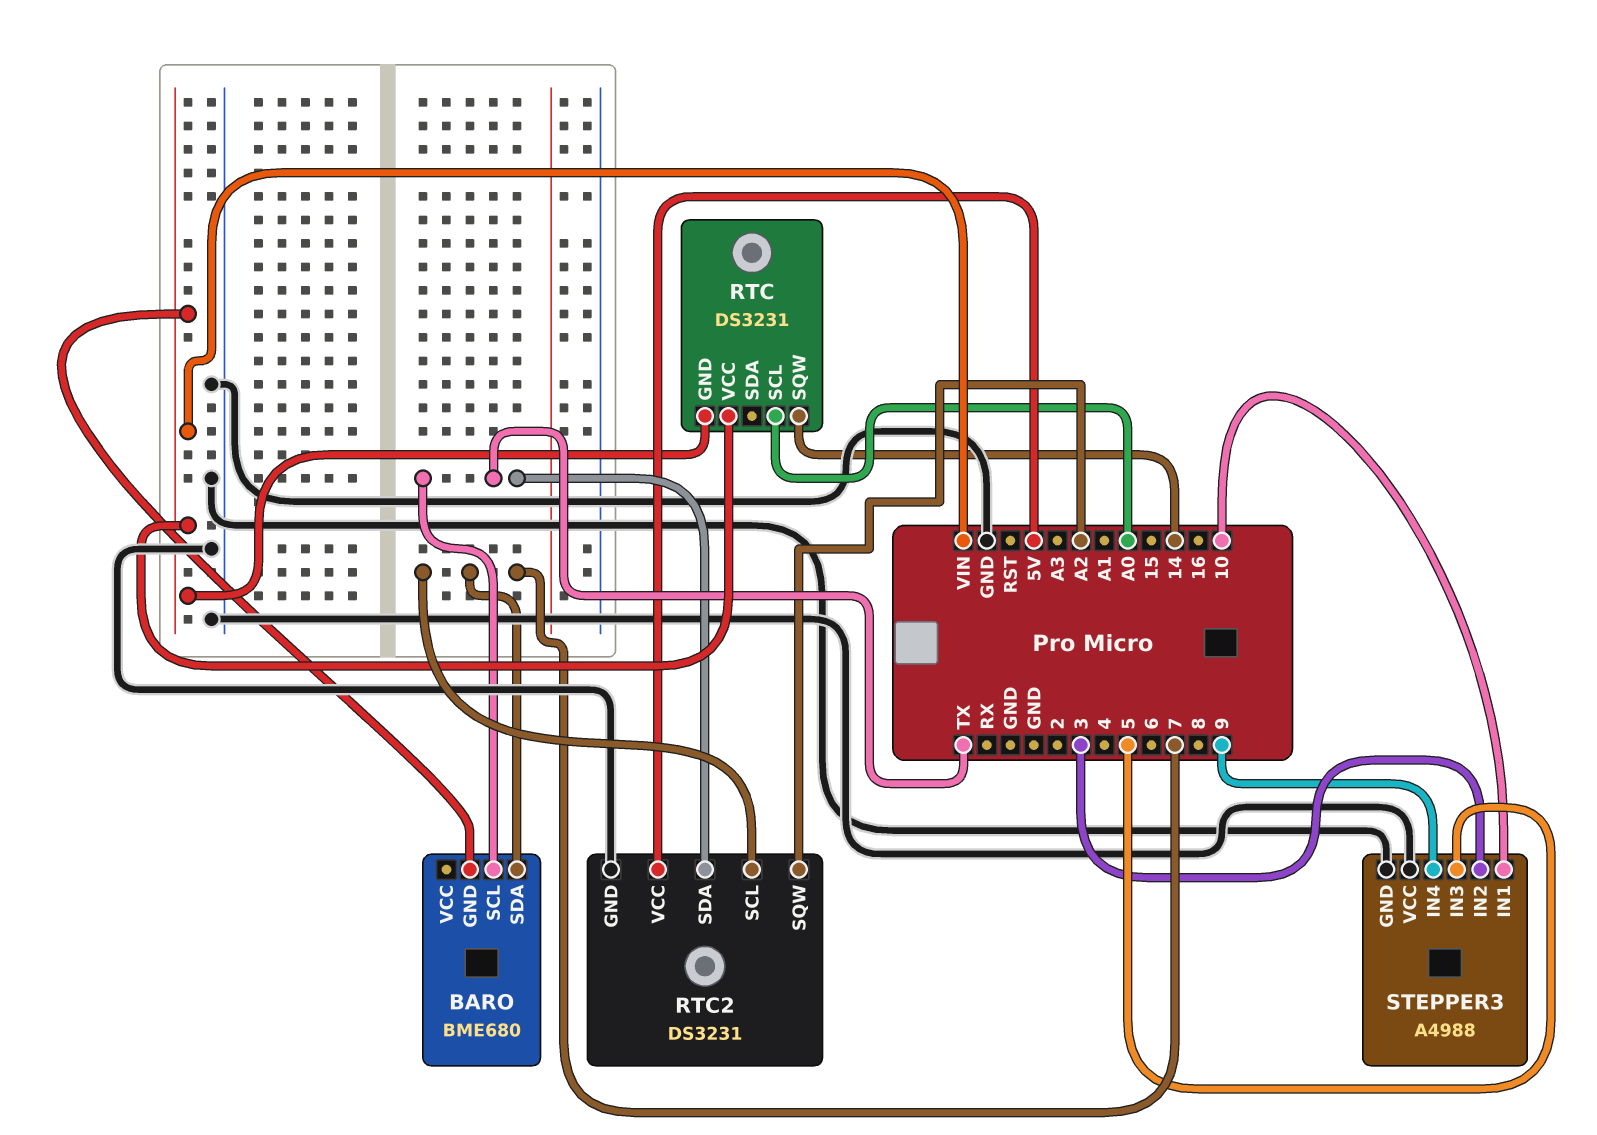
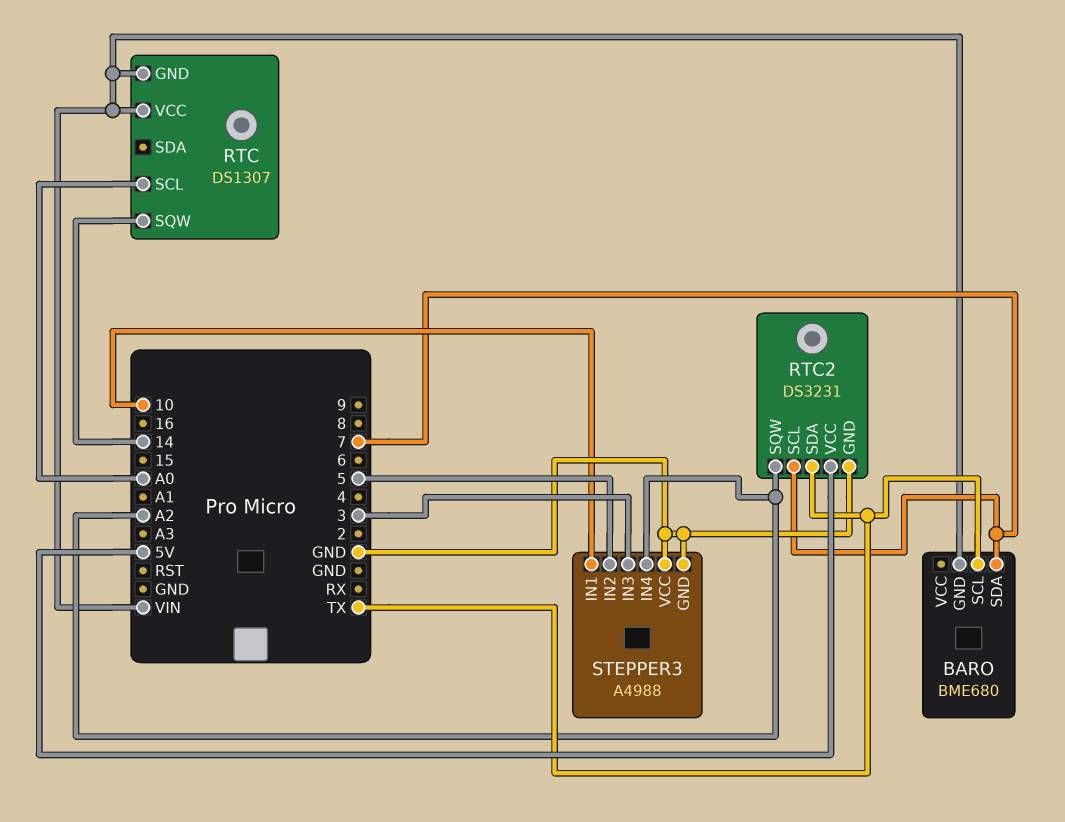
RTC: DS3231 -> DS1307
STEPPER3 pin IN2: 3 -> 5
STEPPER3 pin IN3: 5 -> 3
STEPPER3 pin IN4: 9 -> A2

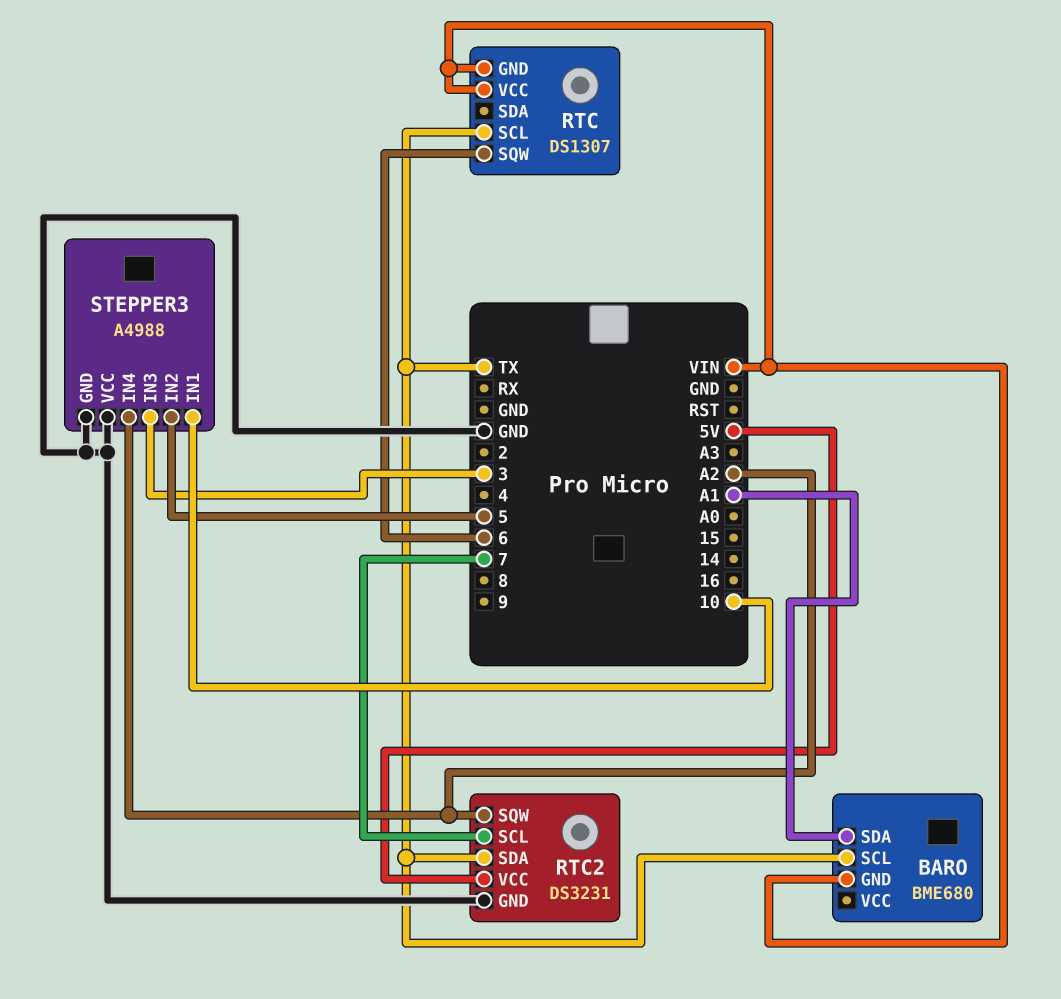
BARO pin SDA: 7 -> A1
RTC pin SCL: A0 -> TX
RTC pin SQW: 14 -> 6

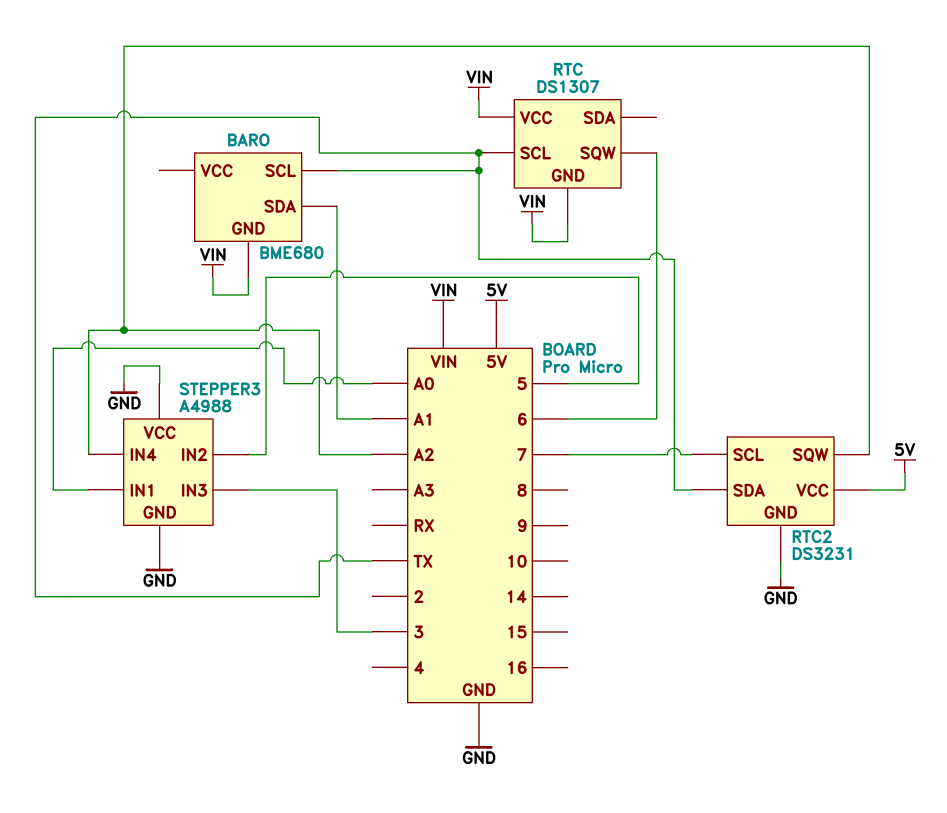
STEPPER3 pin IN1: 10 -> A0

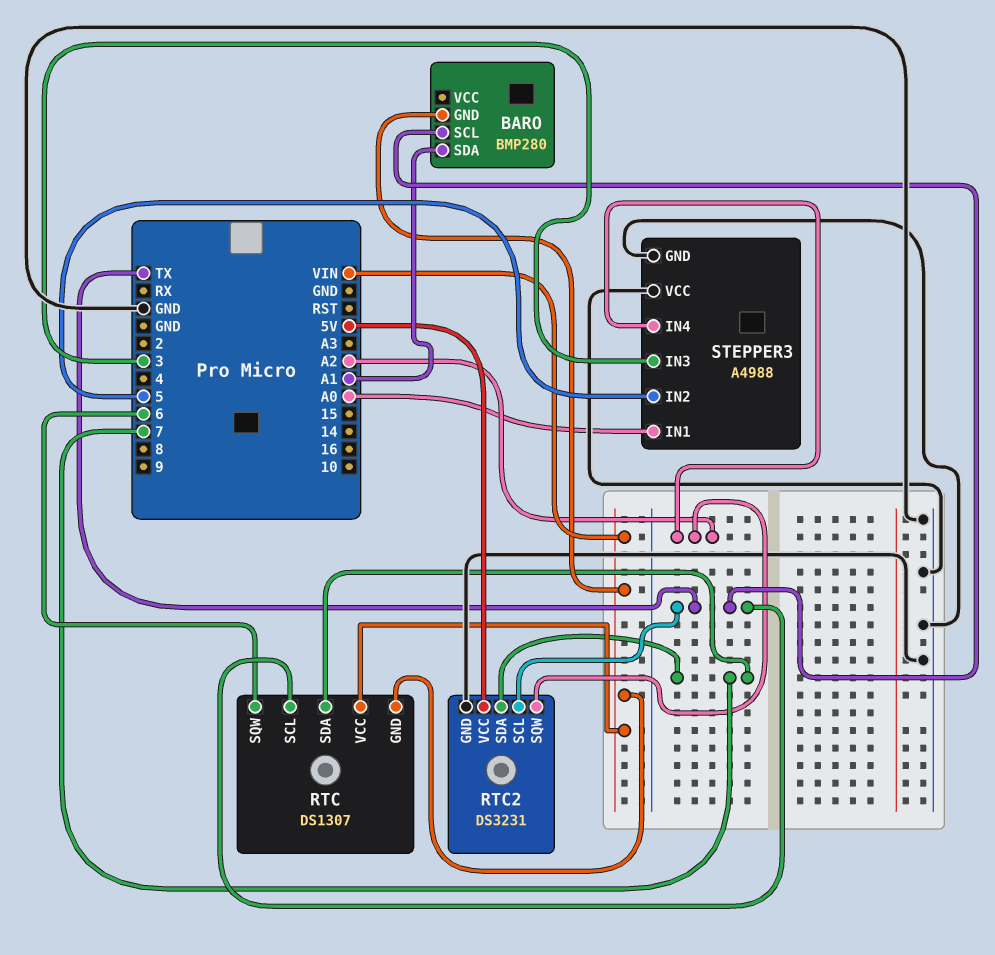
BARO: BME680 -> BMP280
RTC pin SDA: none -> 7
RTC2 pin SCL: 7 -> TX
RTC2 pin SDA: TX -> 7

